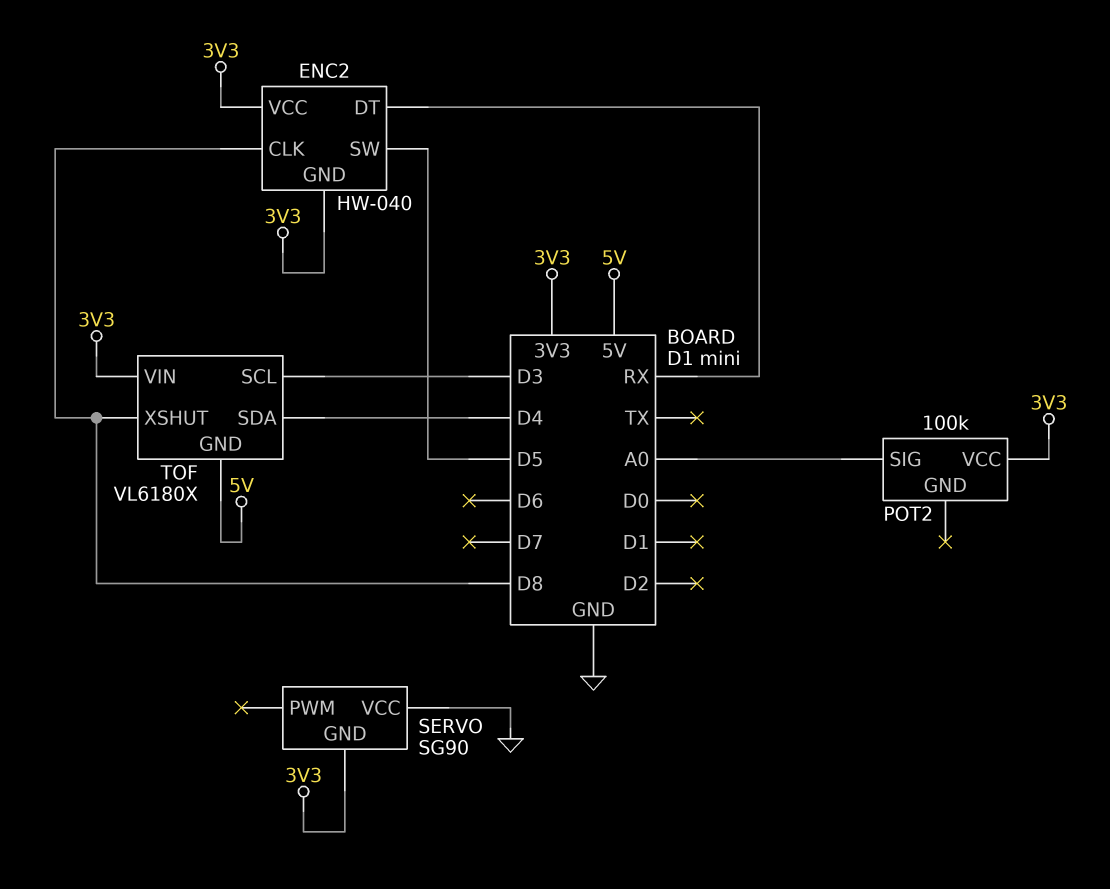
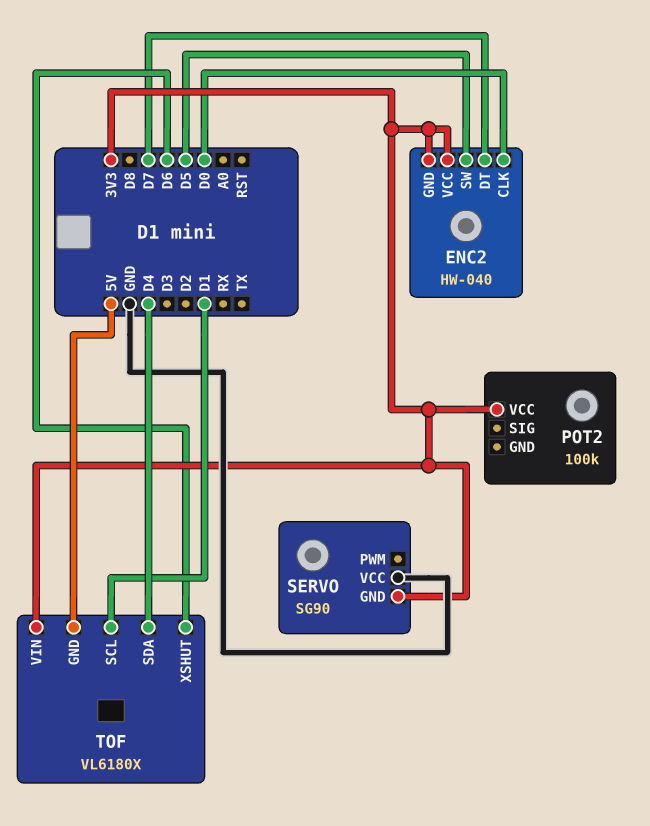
ENC2 pin CLK: D8 -> D0
ENC2 pin DT: RX -> D7
POT2 pin SIG: A0 -> none
TOF pin SCL: D3 -> D1
TOF pin XSHUT: D8 -> D6

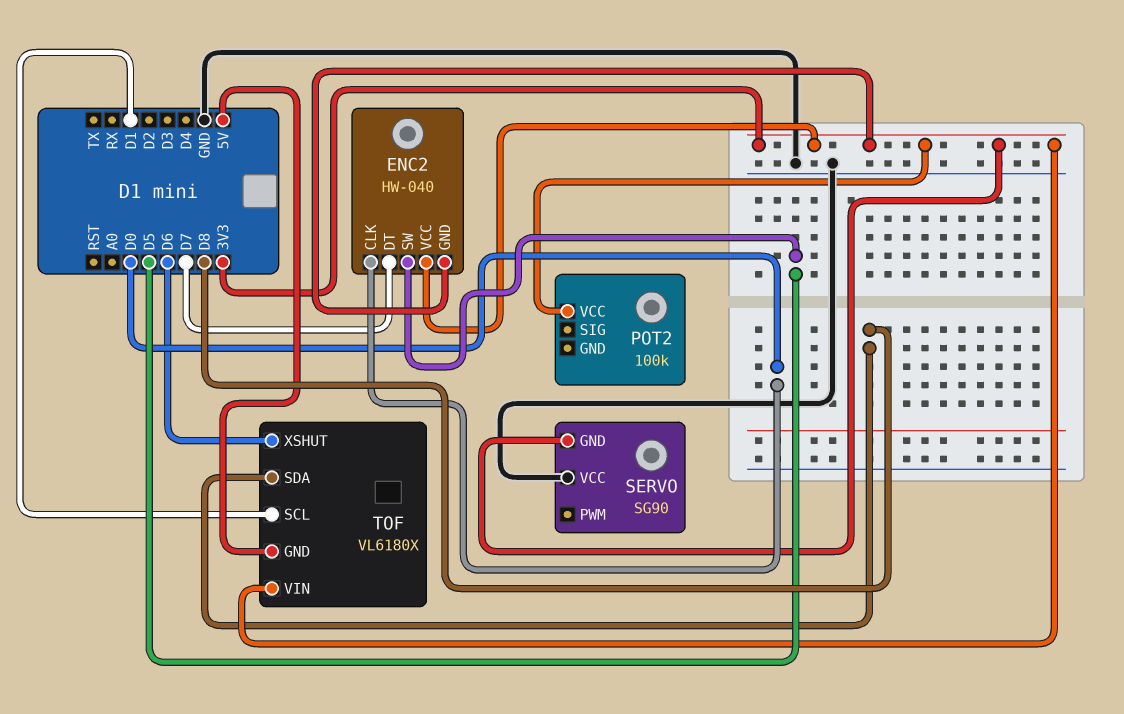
TOF pin SDA: D4 -> D8

